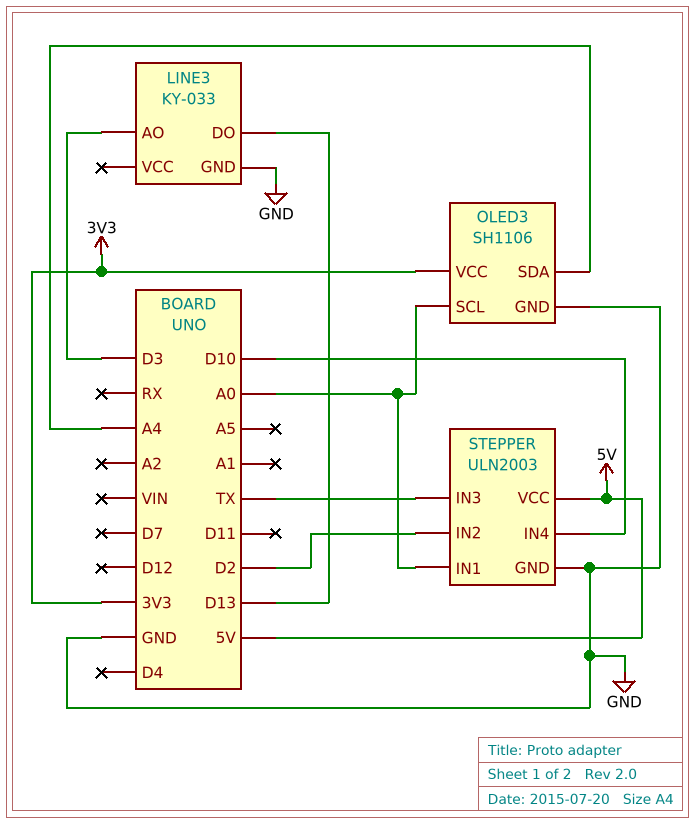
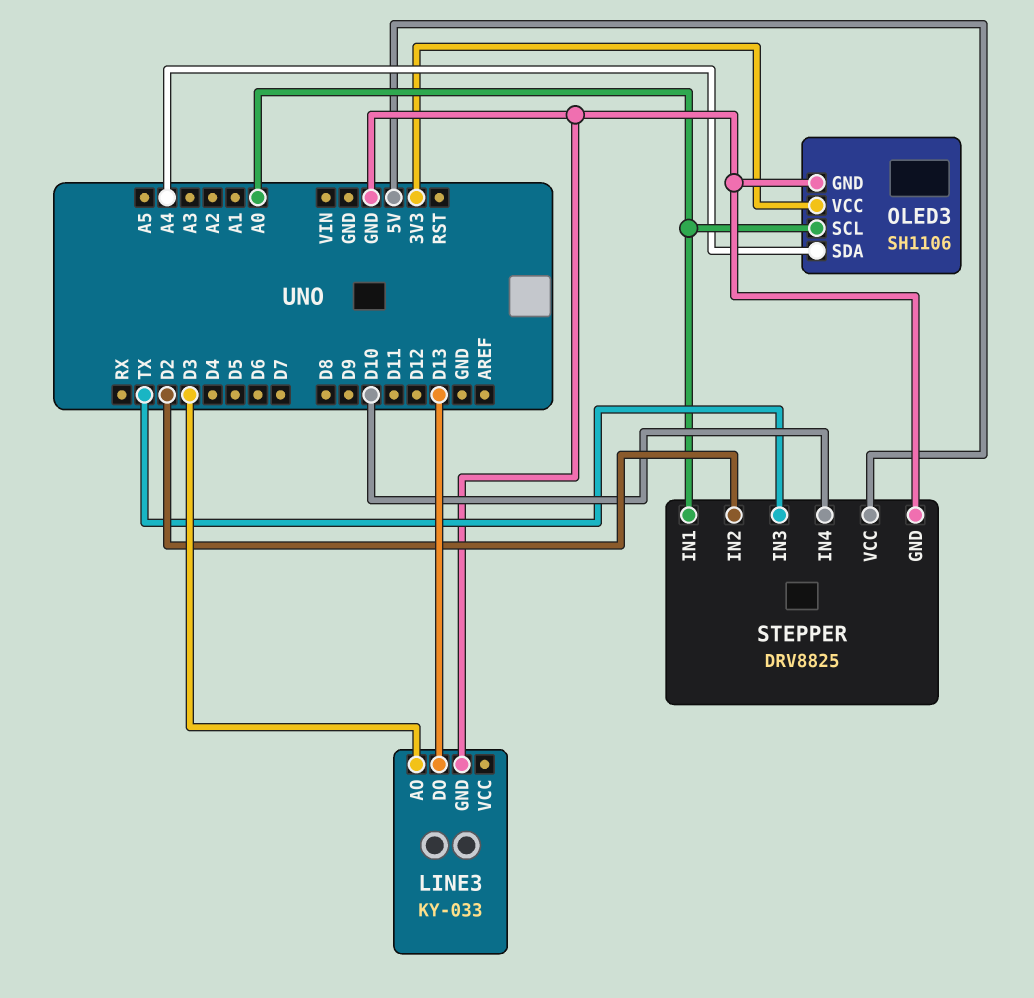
STEPPER: ULN2003 -> DRV8825

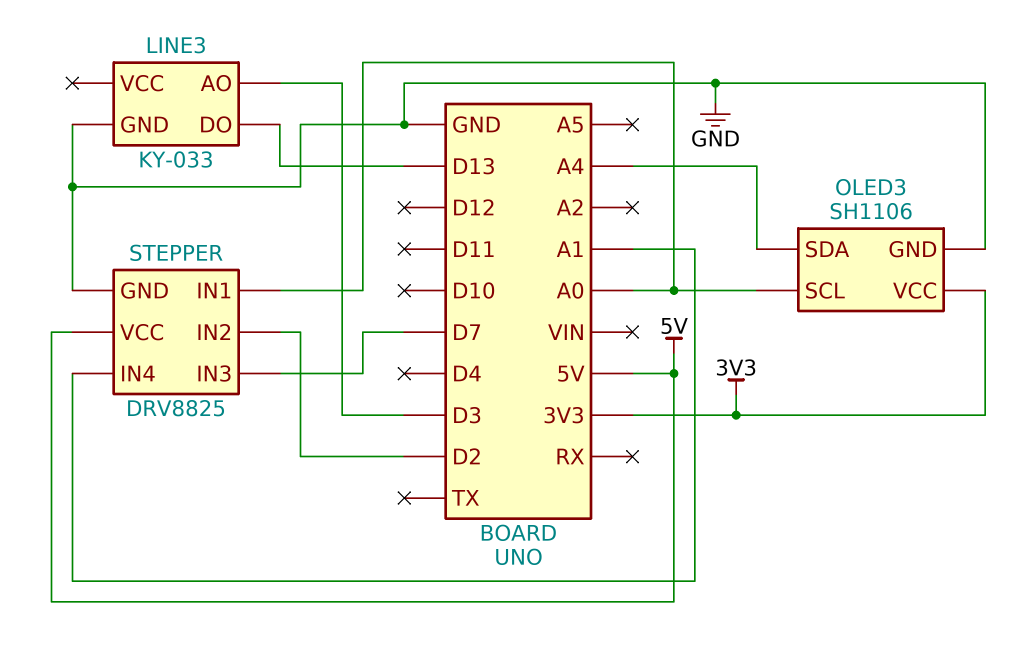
STEPPER pin IN3: TX -> D7
STEPPER pin IN4: D10 -> A1

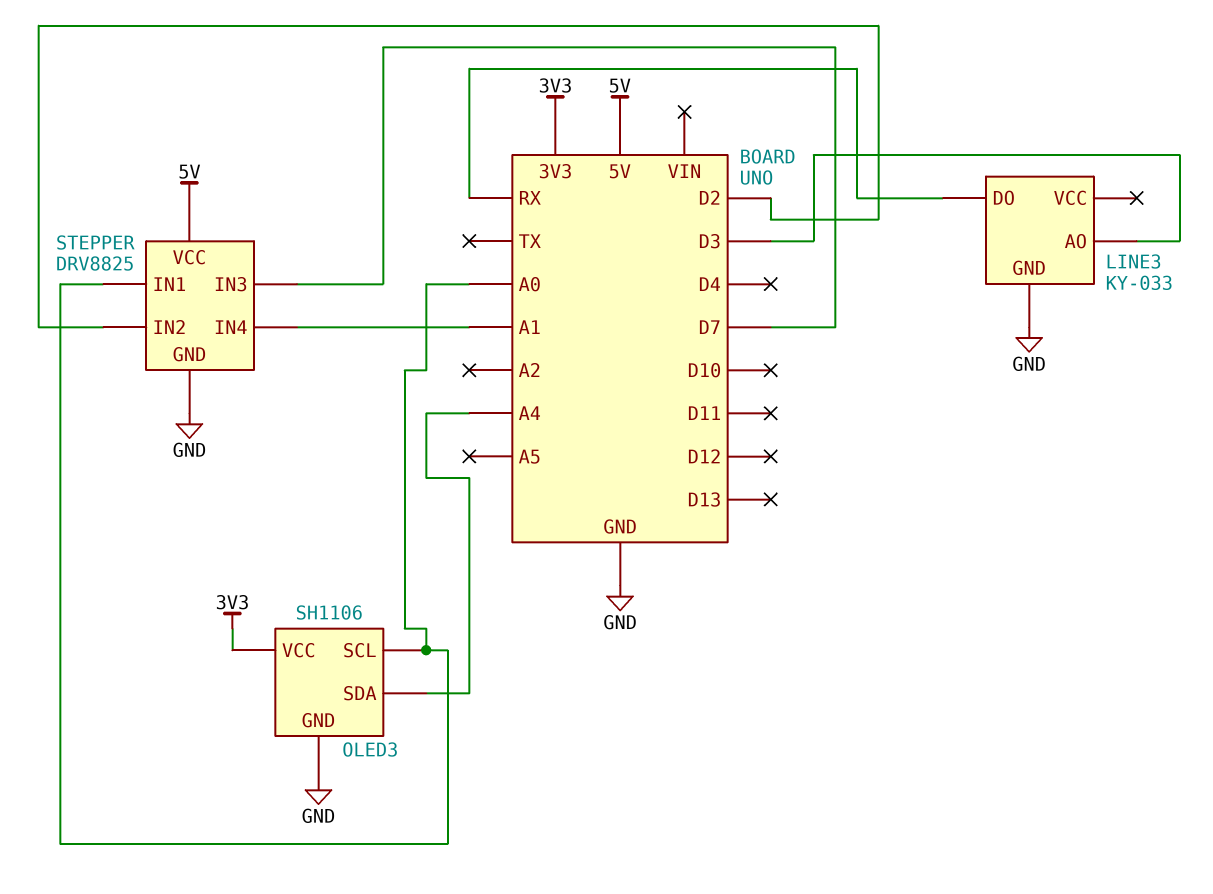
LINE3 pin DO: D13 -> RX

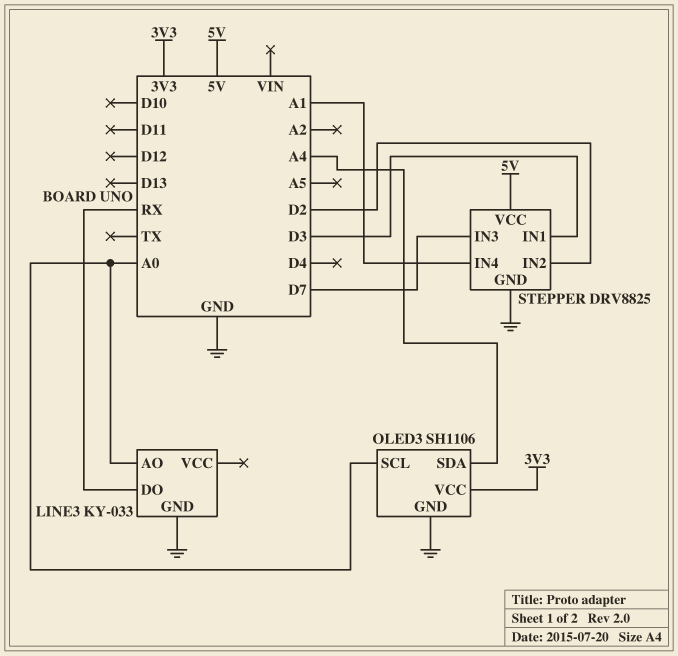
LINE3 pin AO: D3 -> A0
STEPPER pin IN1: A0 -> D3

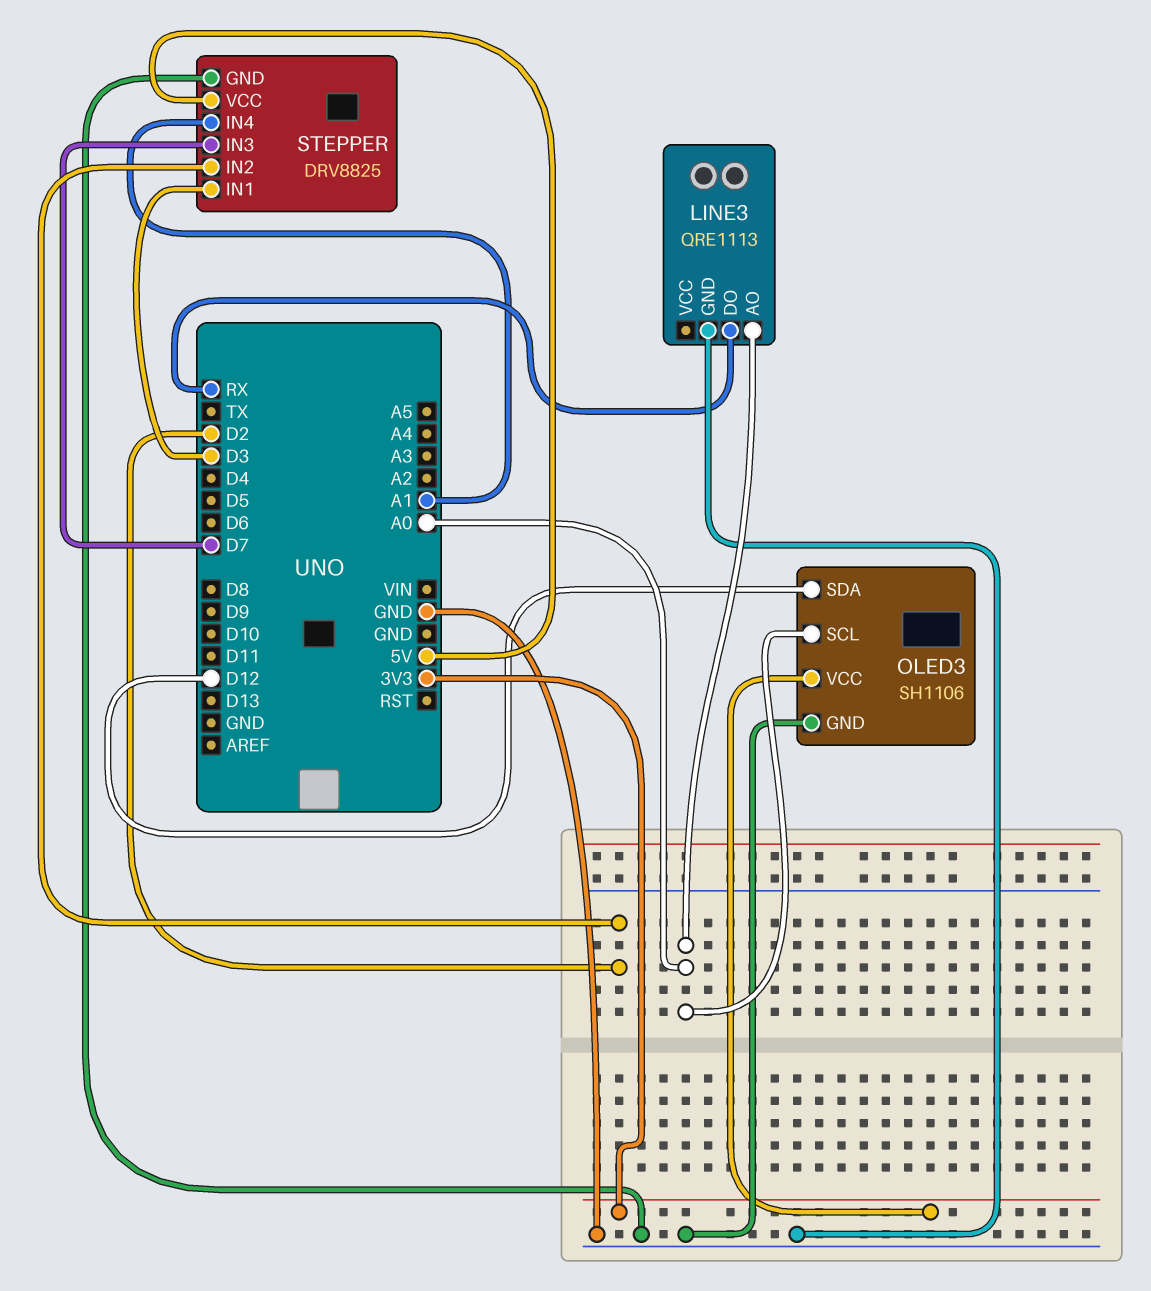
LINE3: KY-033 -> QRE1113
OLED3 pin SDA: A4 -> D12

